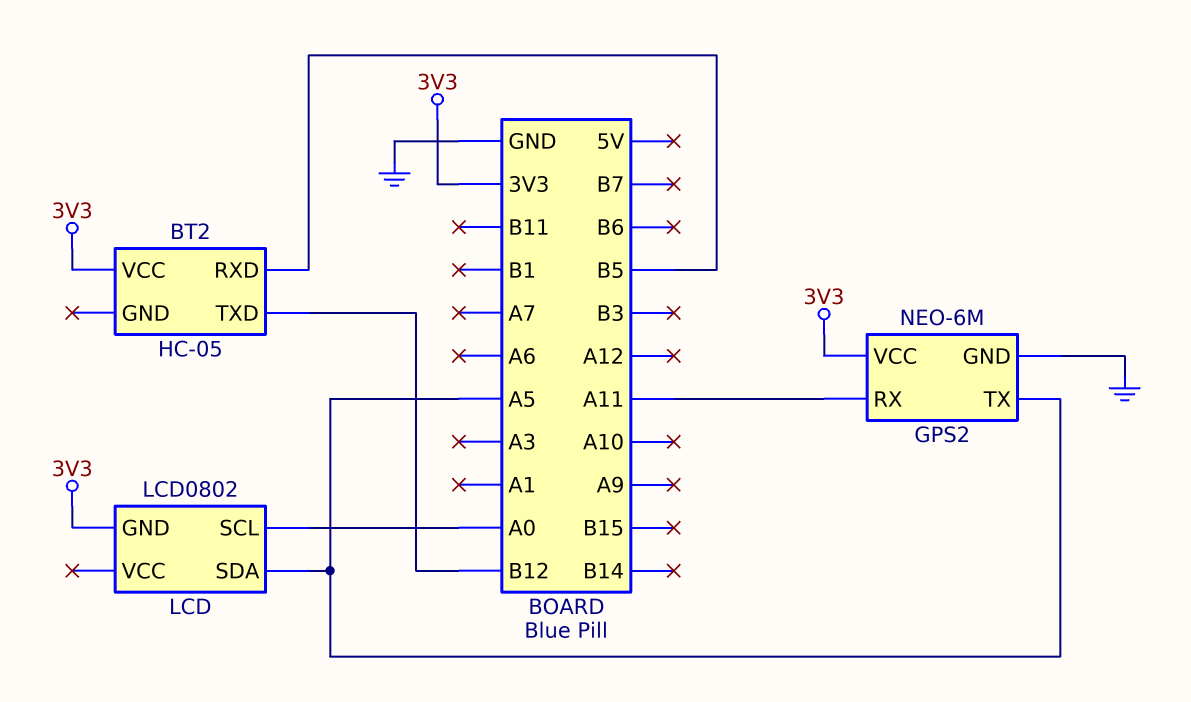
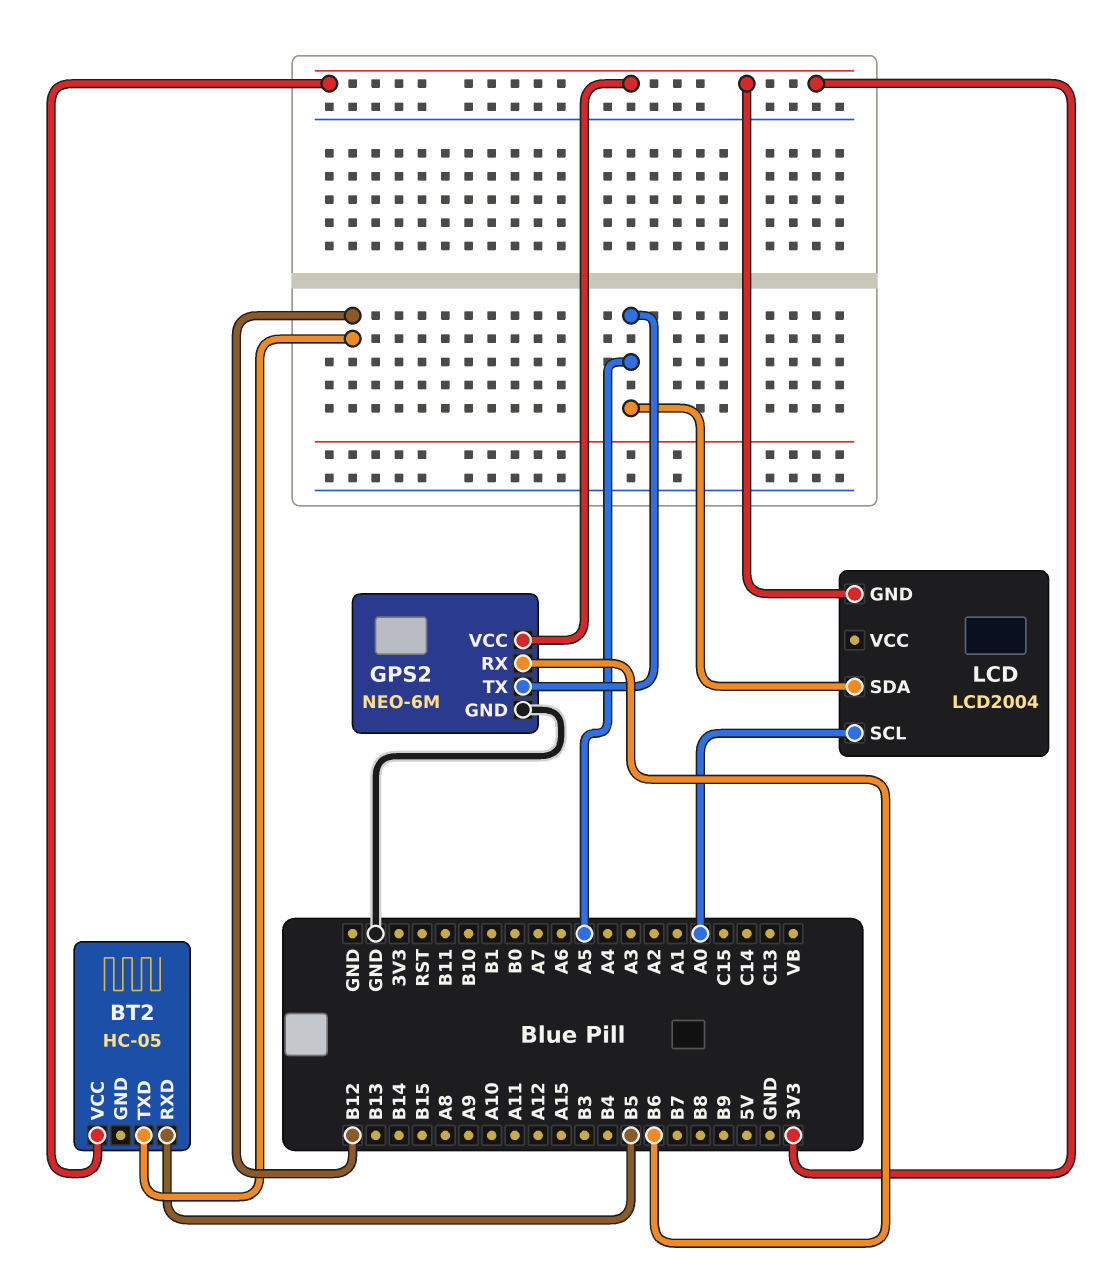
GPS2 pin RX: A11 -> B6
LCD: LCD0802 -> LCD2004

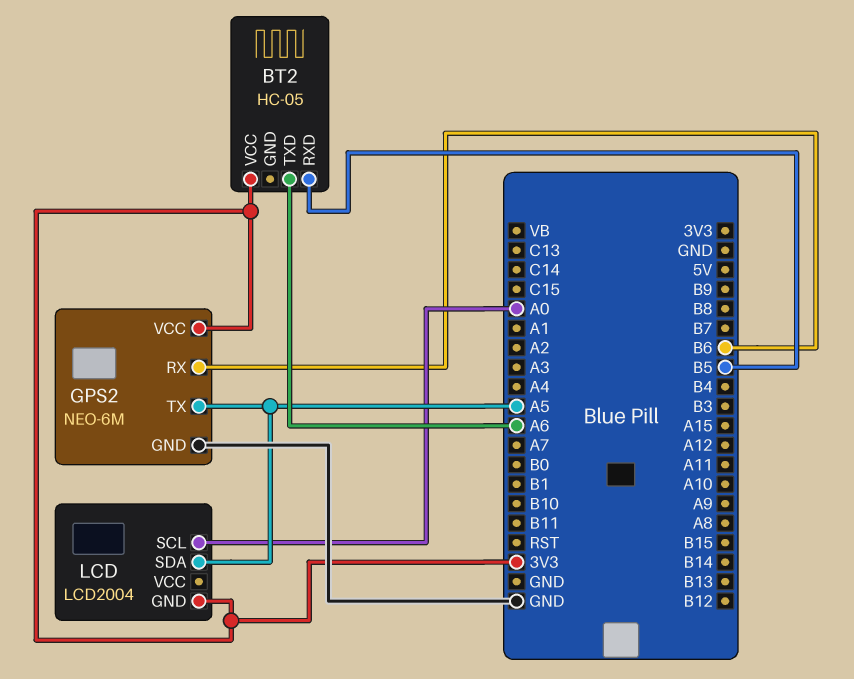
BT2 pin TXD: B12 -> A6

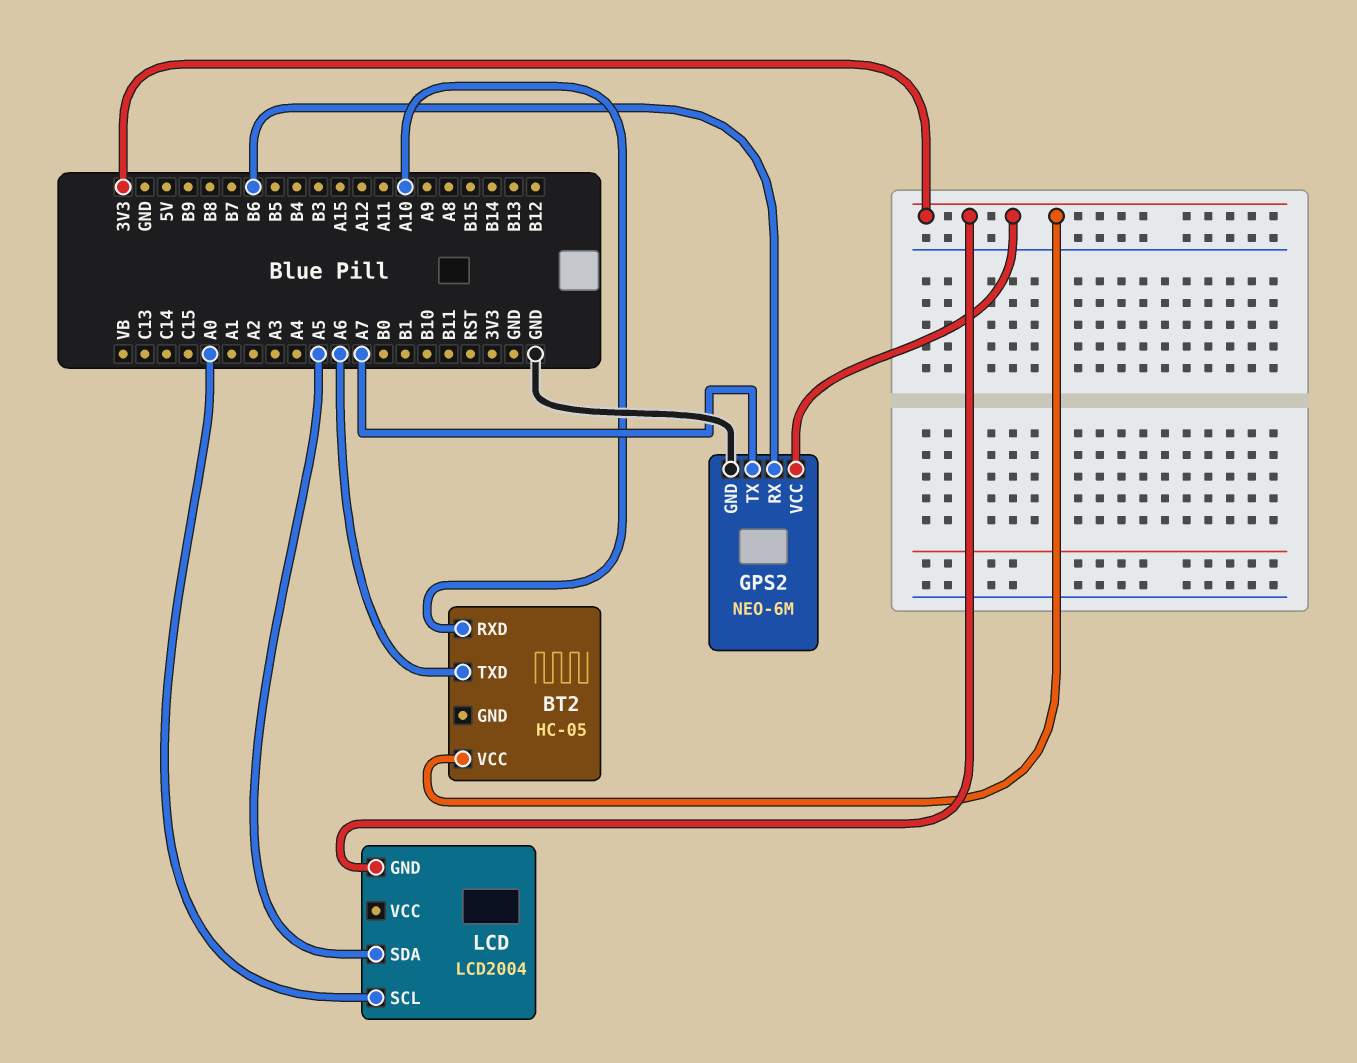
BT2 pin RXD: B5 -> A10
GPS2 pin TX: A5 -> A7

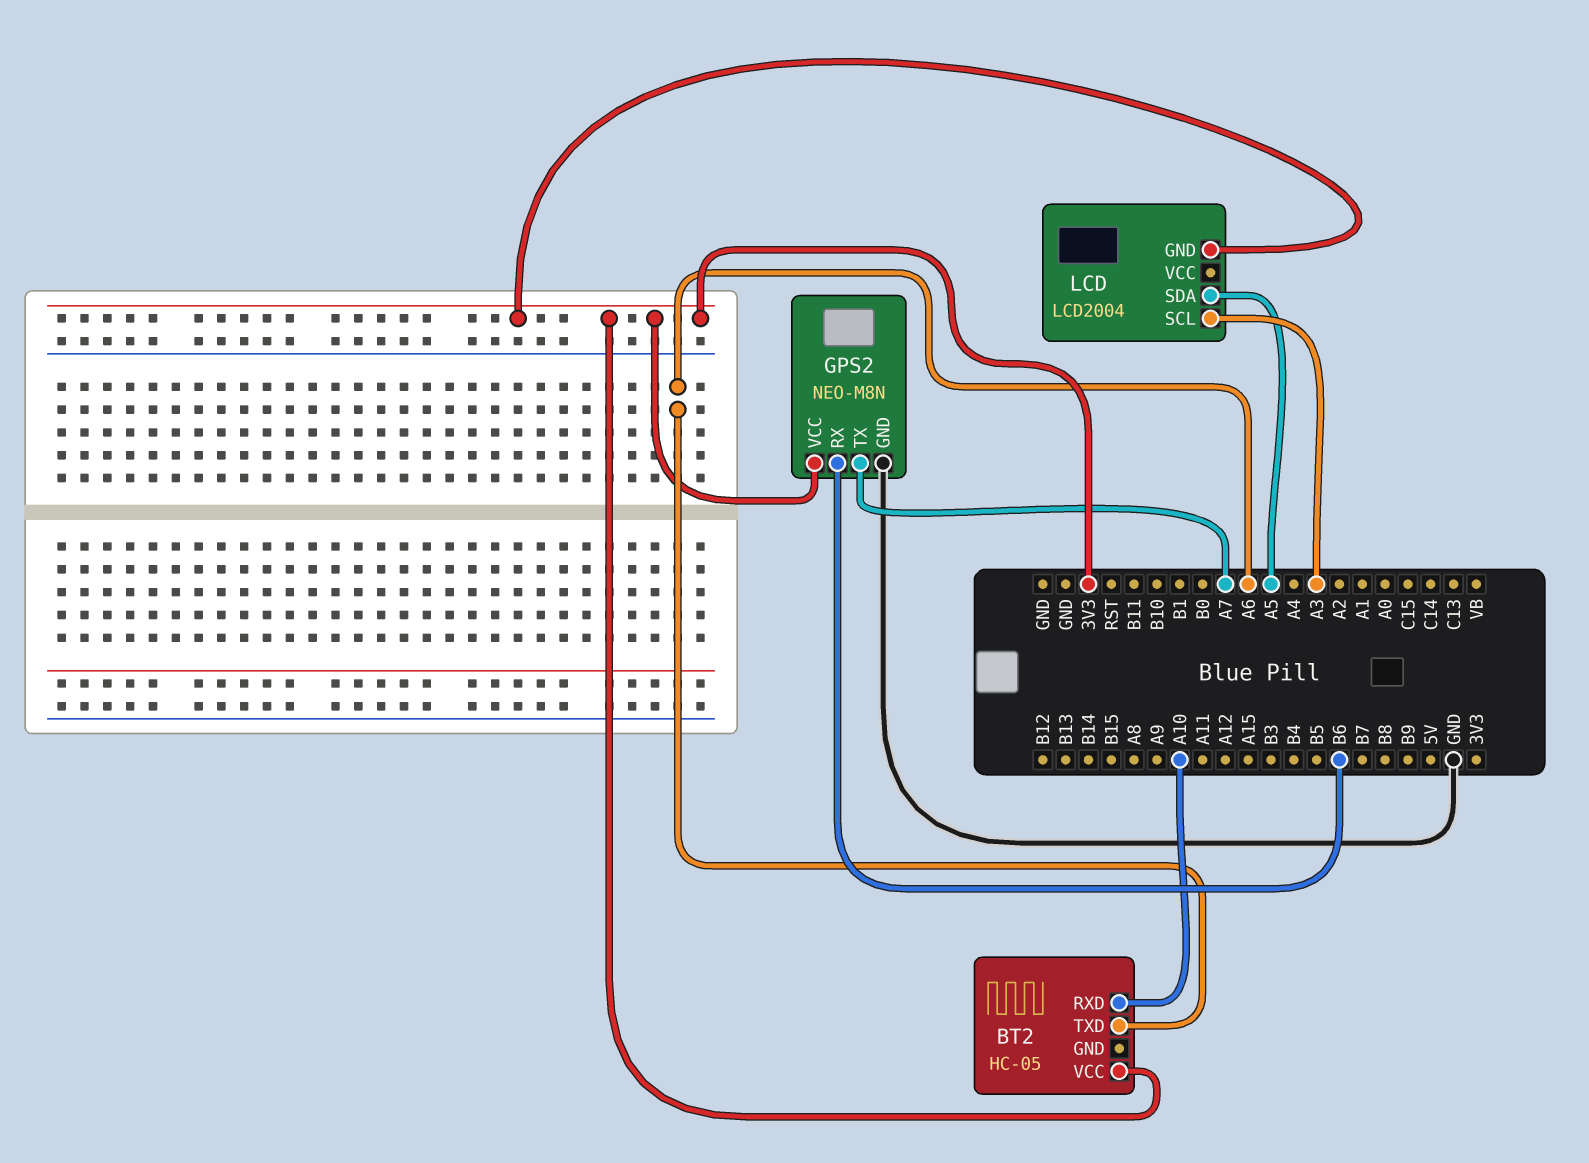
GPS2: NEO-6M -> NEO-M8N
LCD pin SCL: A0 -> A3

